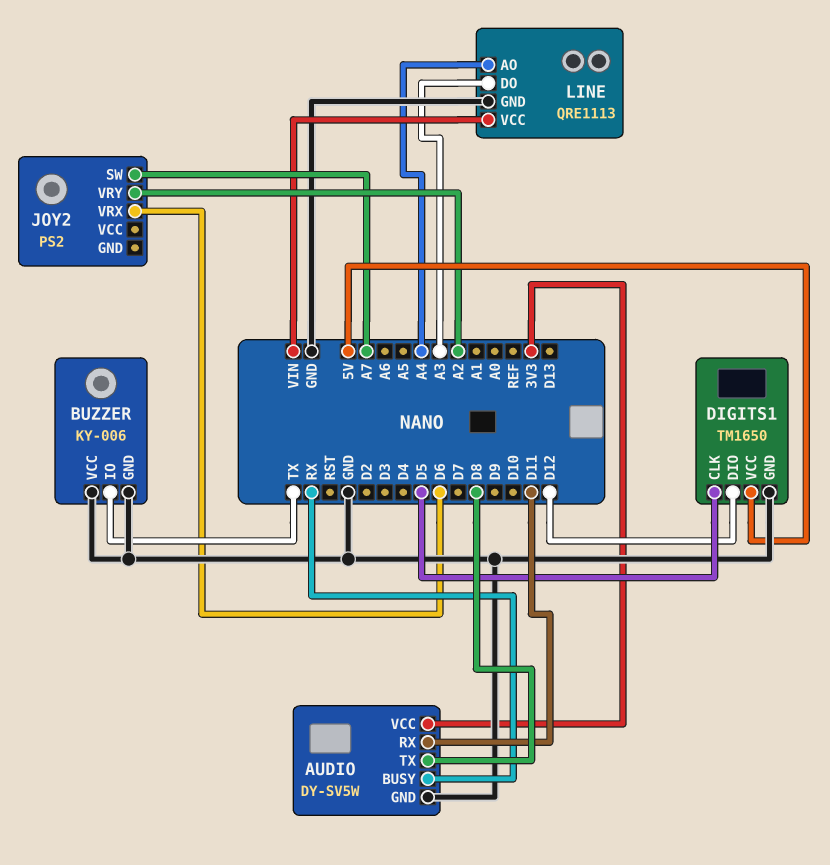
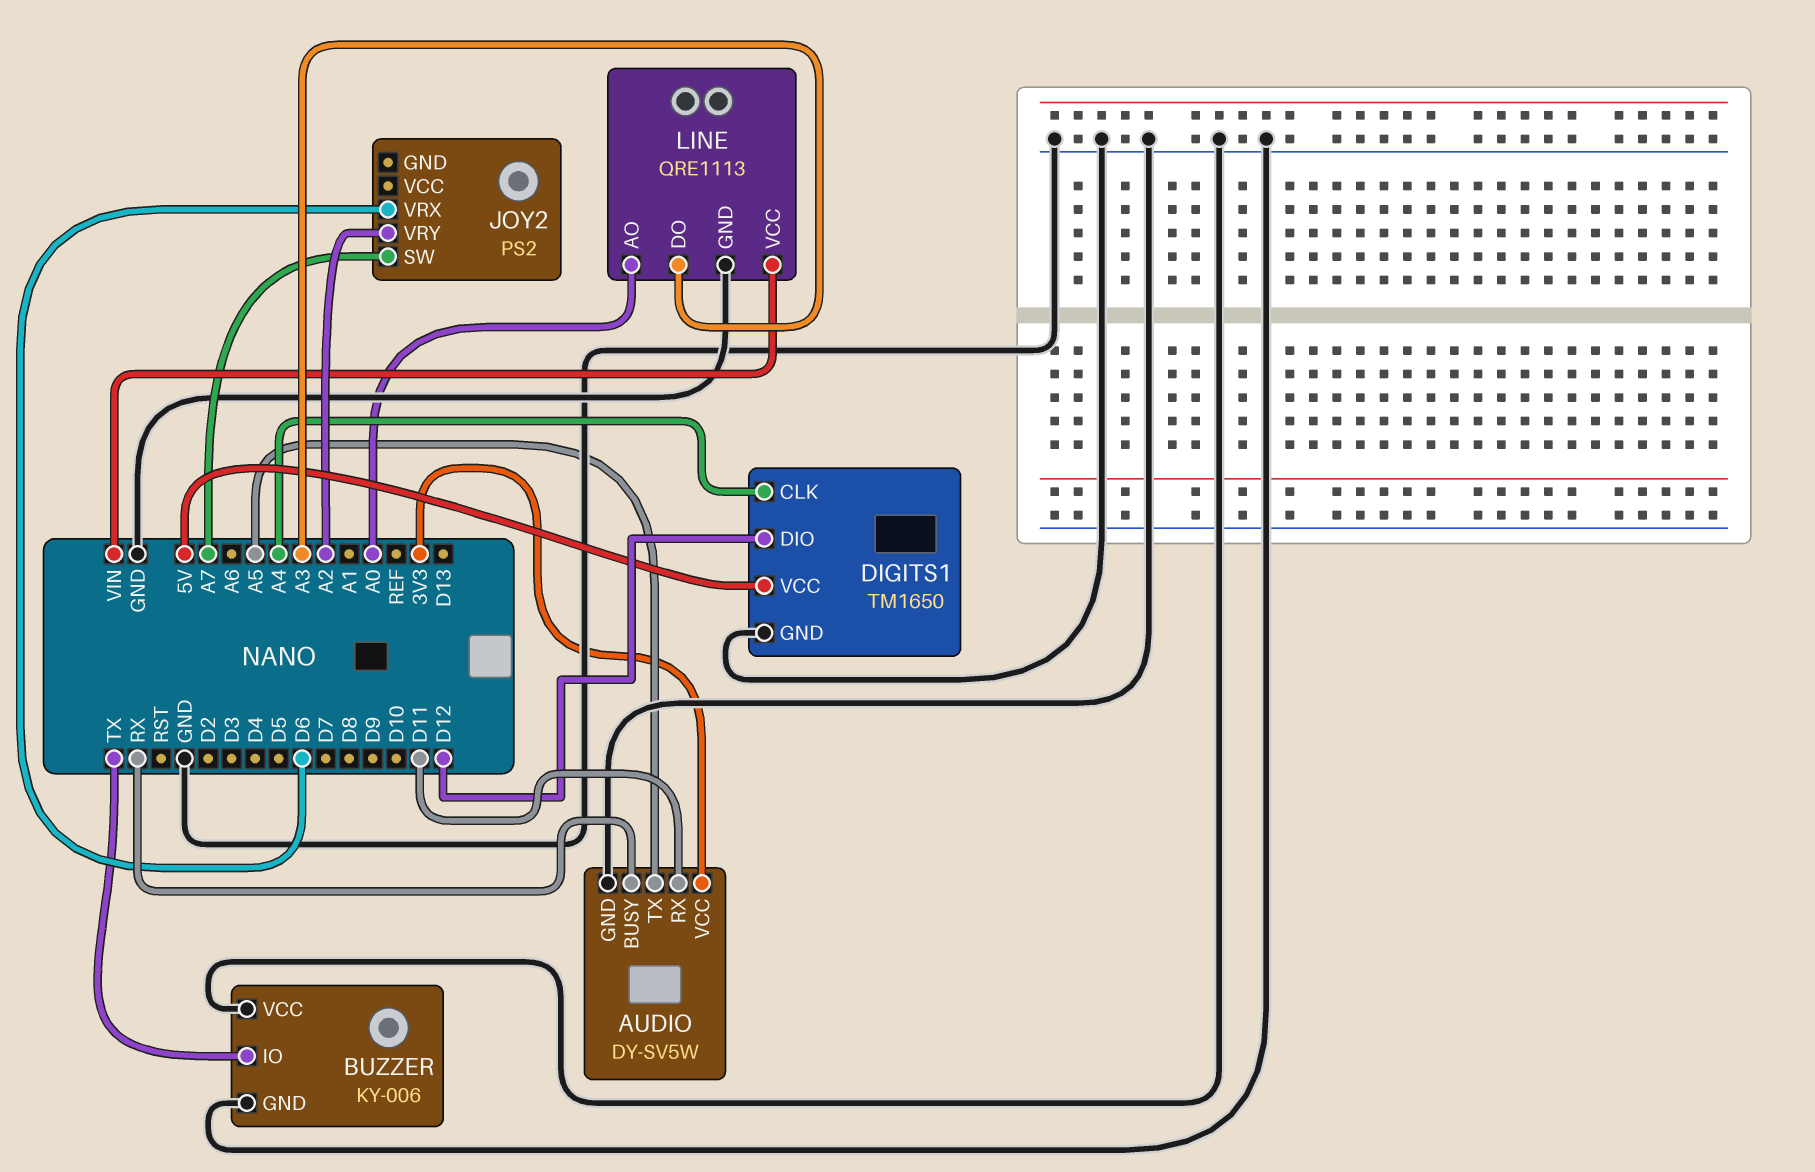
AUDIO pin TX: D8 -> A5
DIGITS1 pin CLK: D5 -> A4
LINE pin AO: A4 -> A0

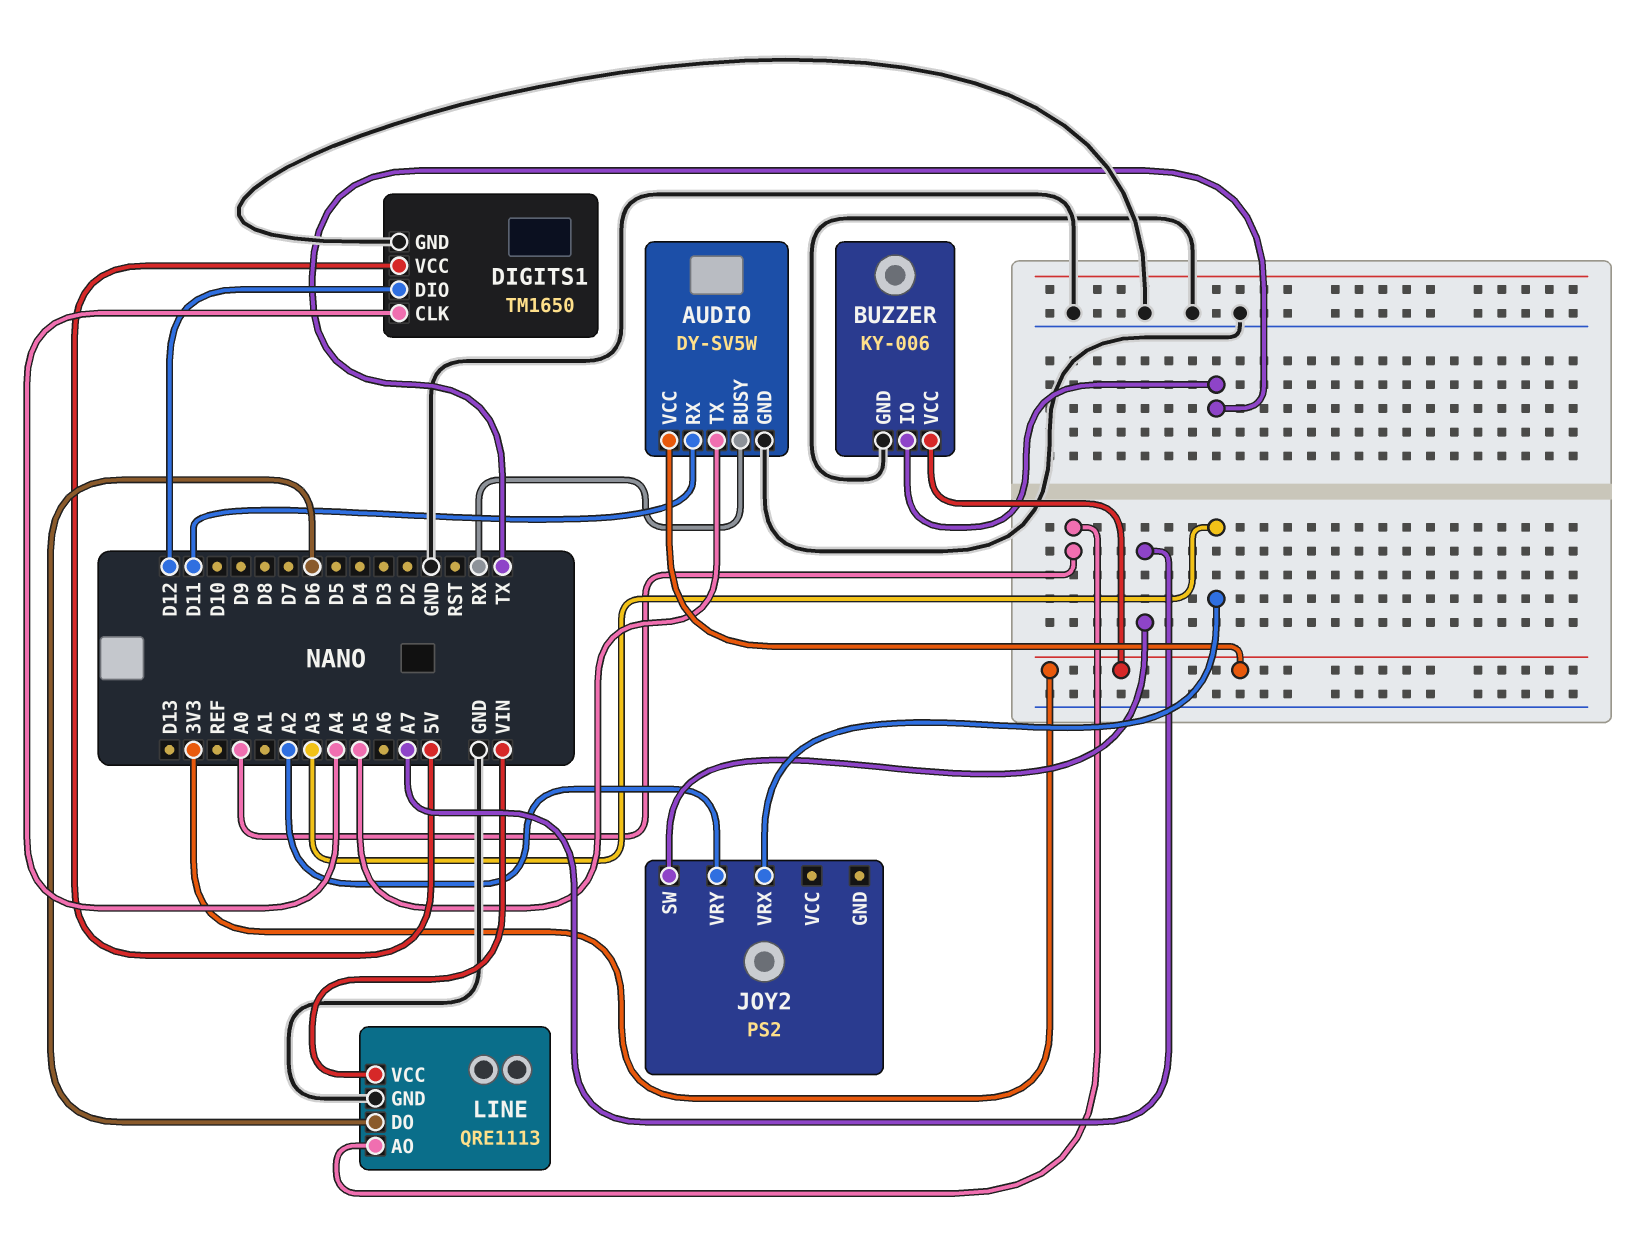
BUZZER pin VCC: GND -> 3V3
JOY2 pin VRX: D6 -> A3
LINE pin DO: A3 -> D6

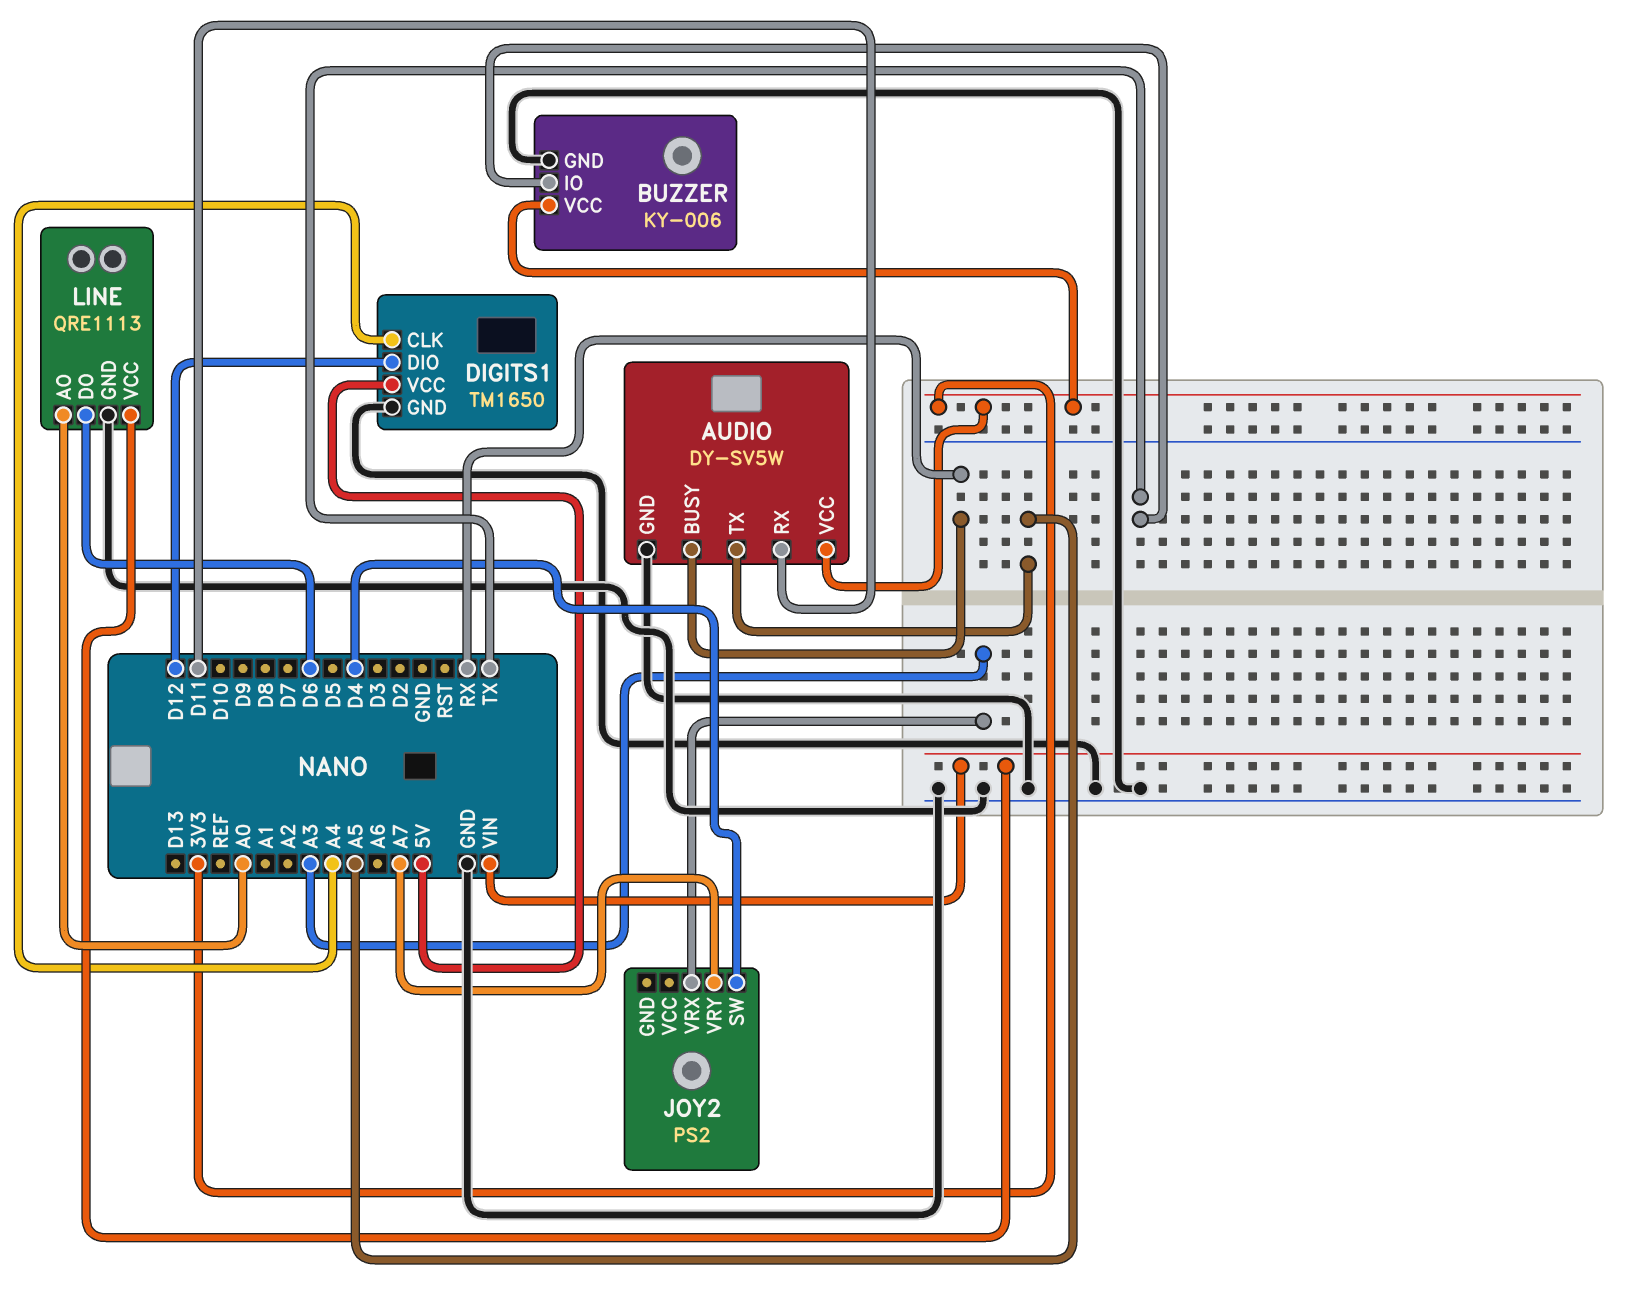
JOY2 pin SW: A7 -> D4
JOY2 pin VRY: A2 -> A7

